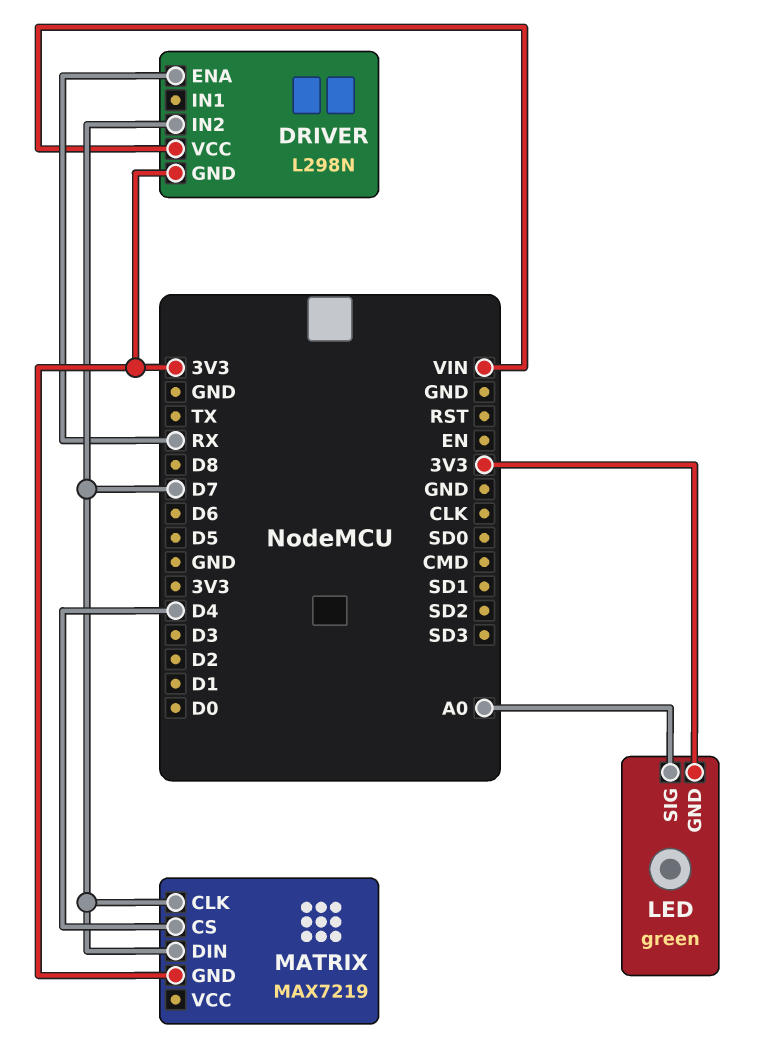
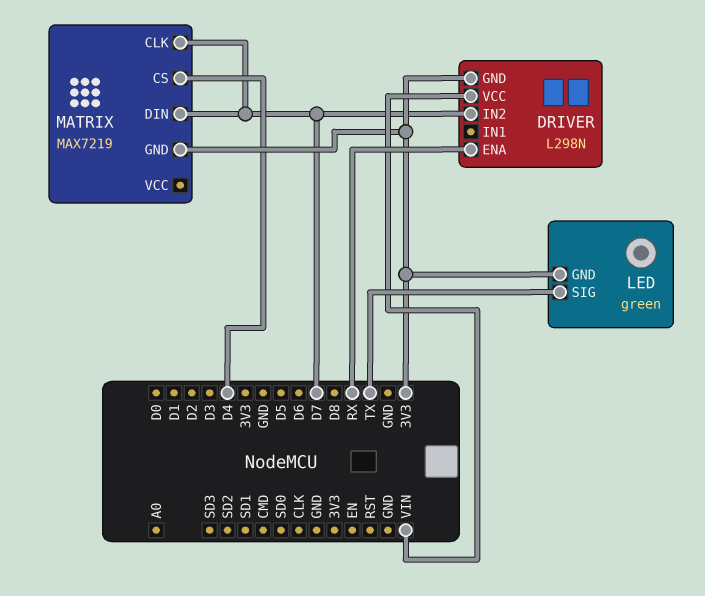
LED pin SIG: A0 -> TX

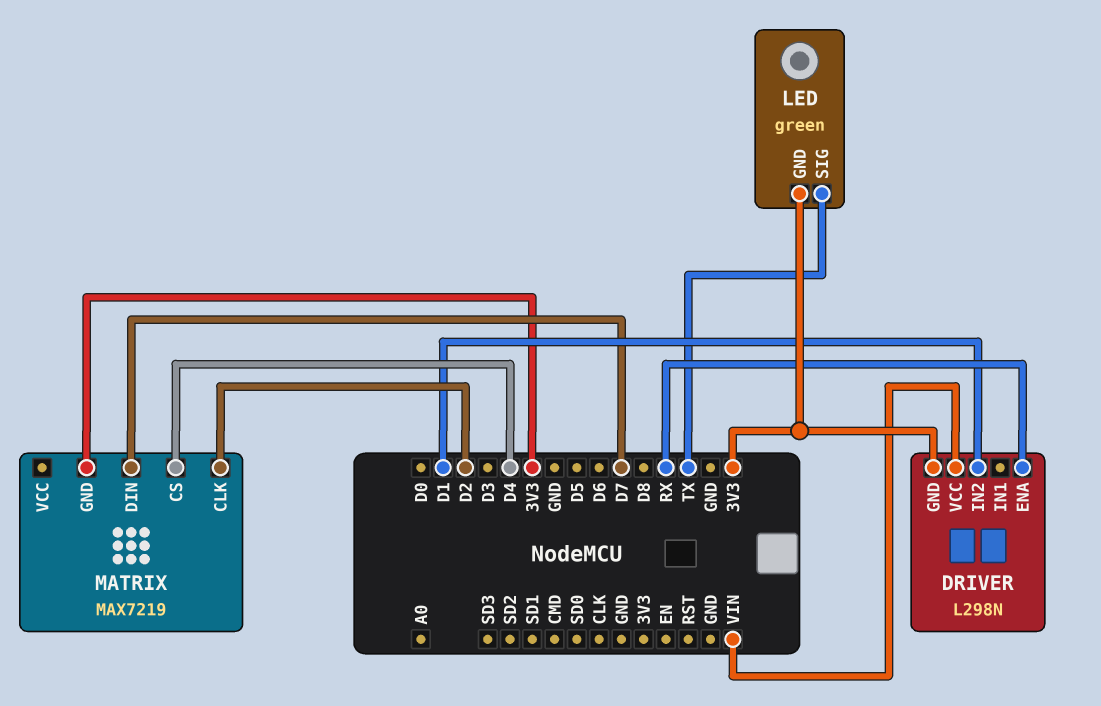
DRIVER pin IN2: D7 -> D1
MATRIX pin CLK: D7 -> D2

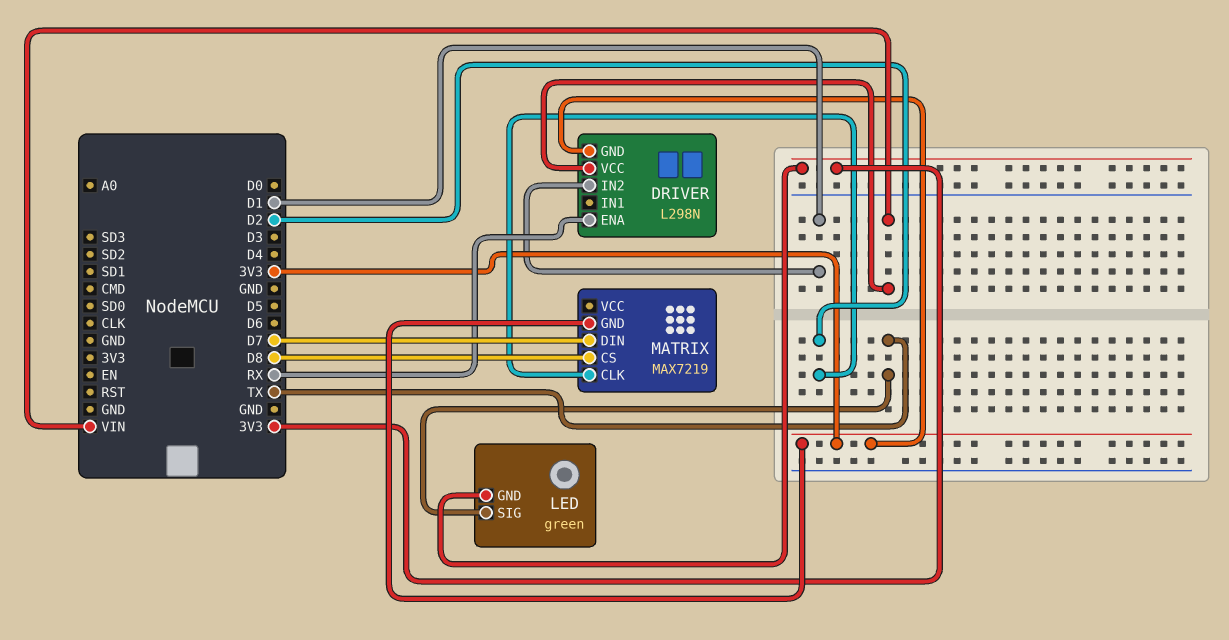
MATRIX pin CS: D4 -> D8

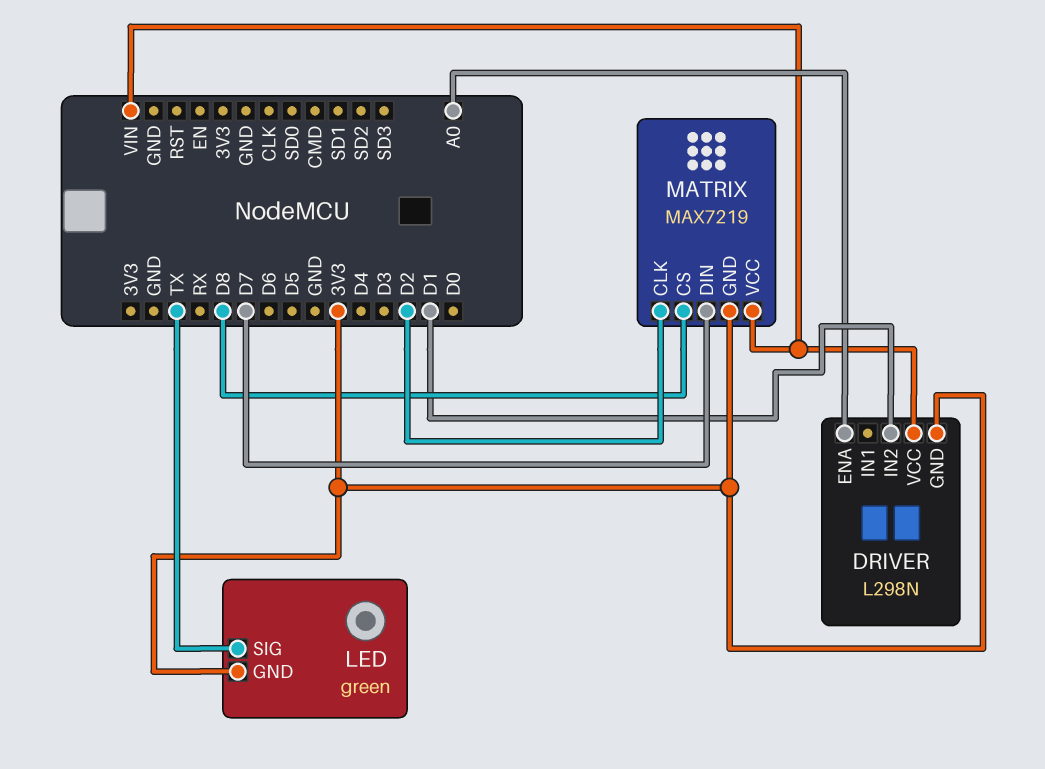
DRIVER pin ENA: RX -> A0
MATRIX pin VCC: none -> VIN

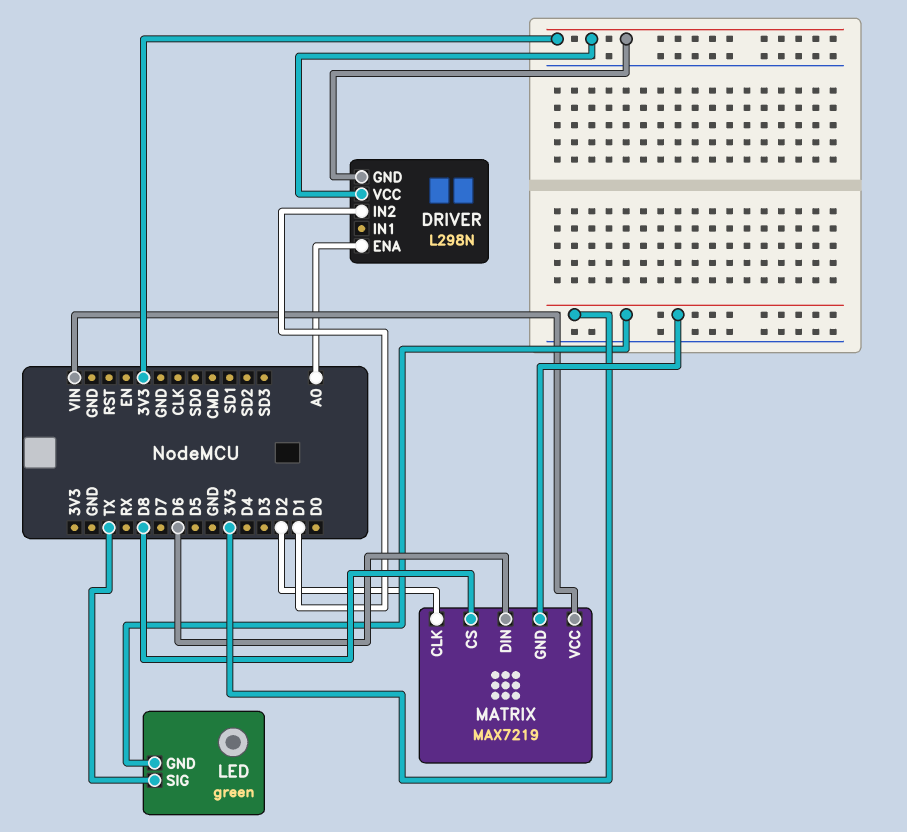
DRIVER pin VCC: VIN -> 3V3
MATRIX pin DIN: D7 -> D6

